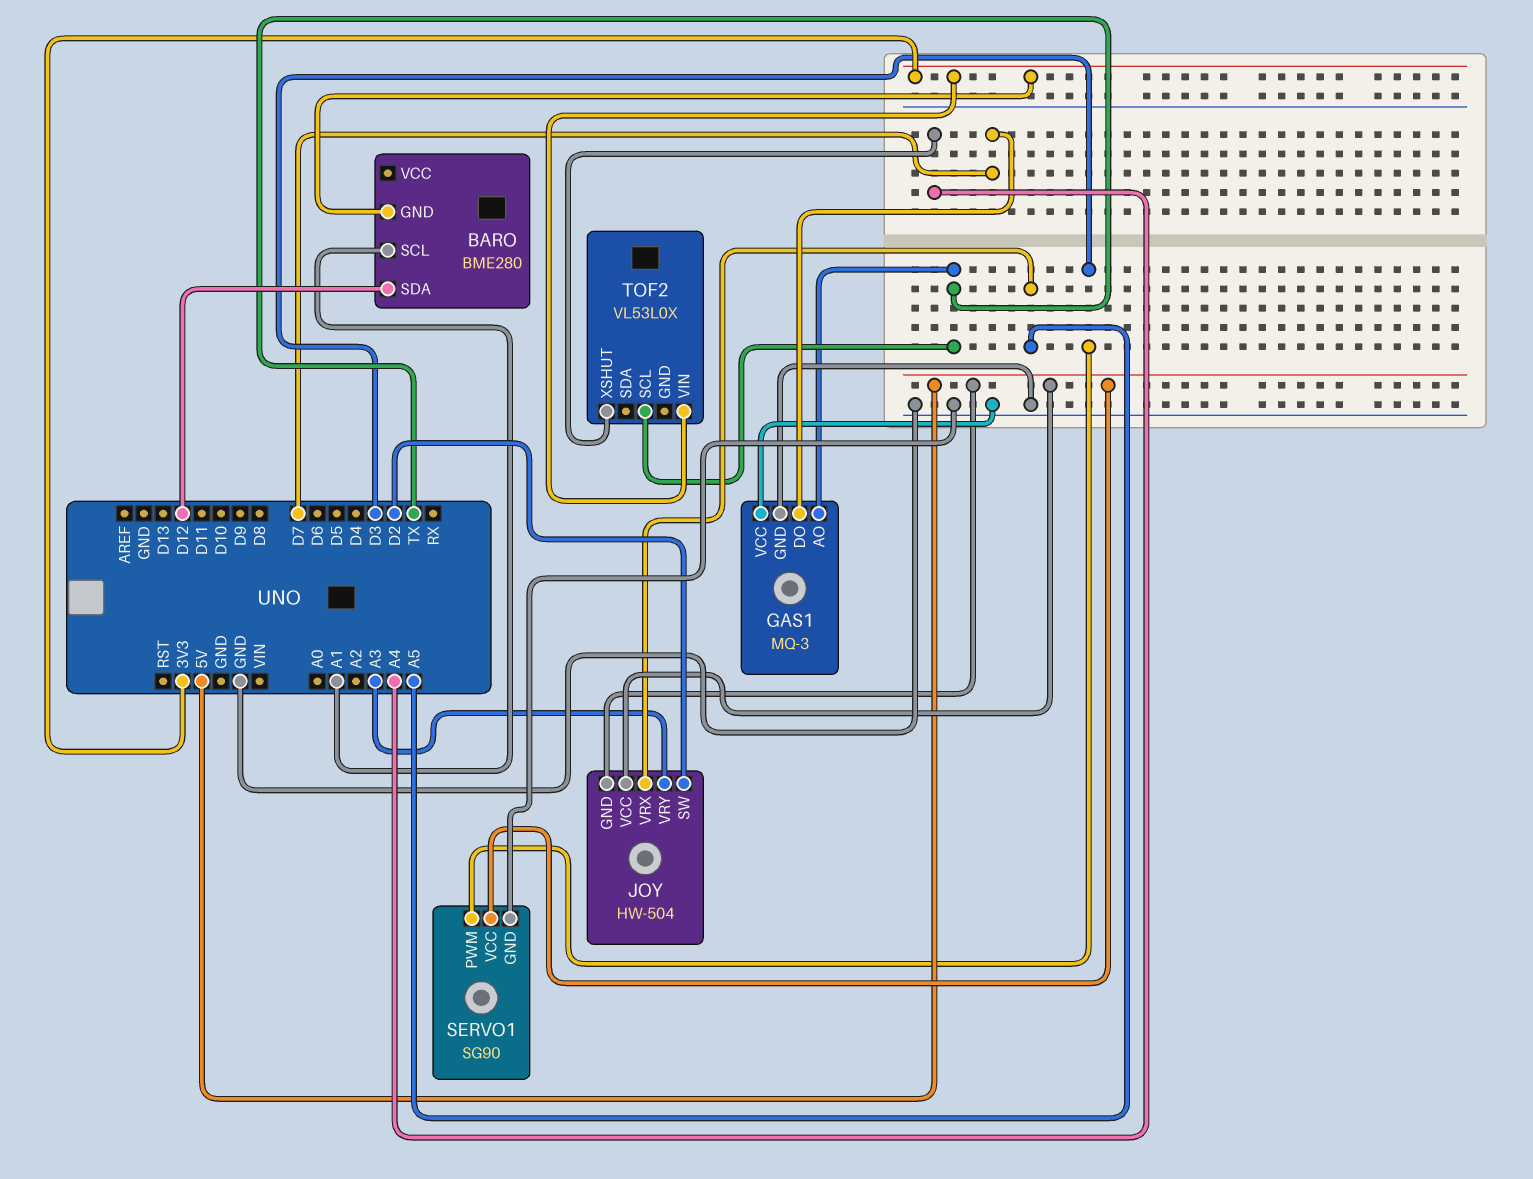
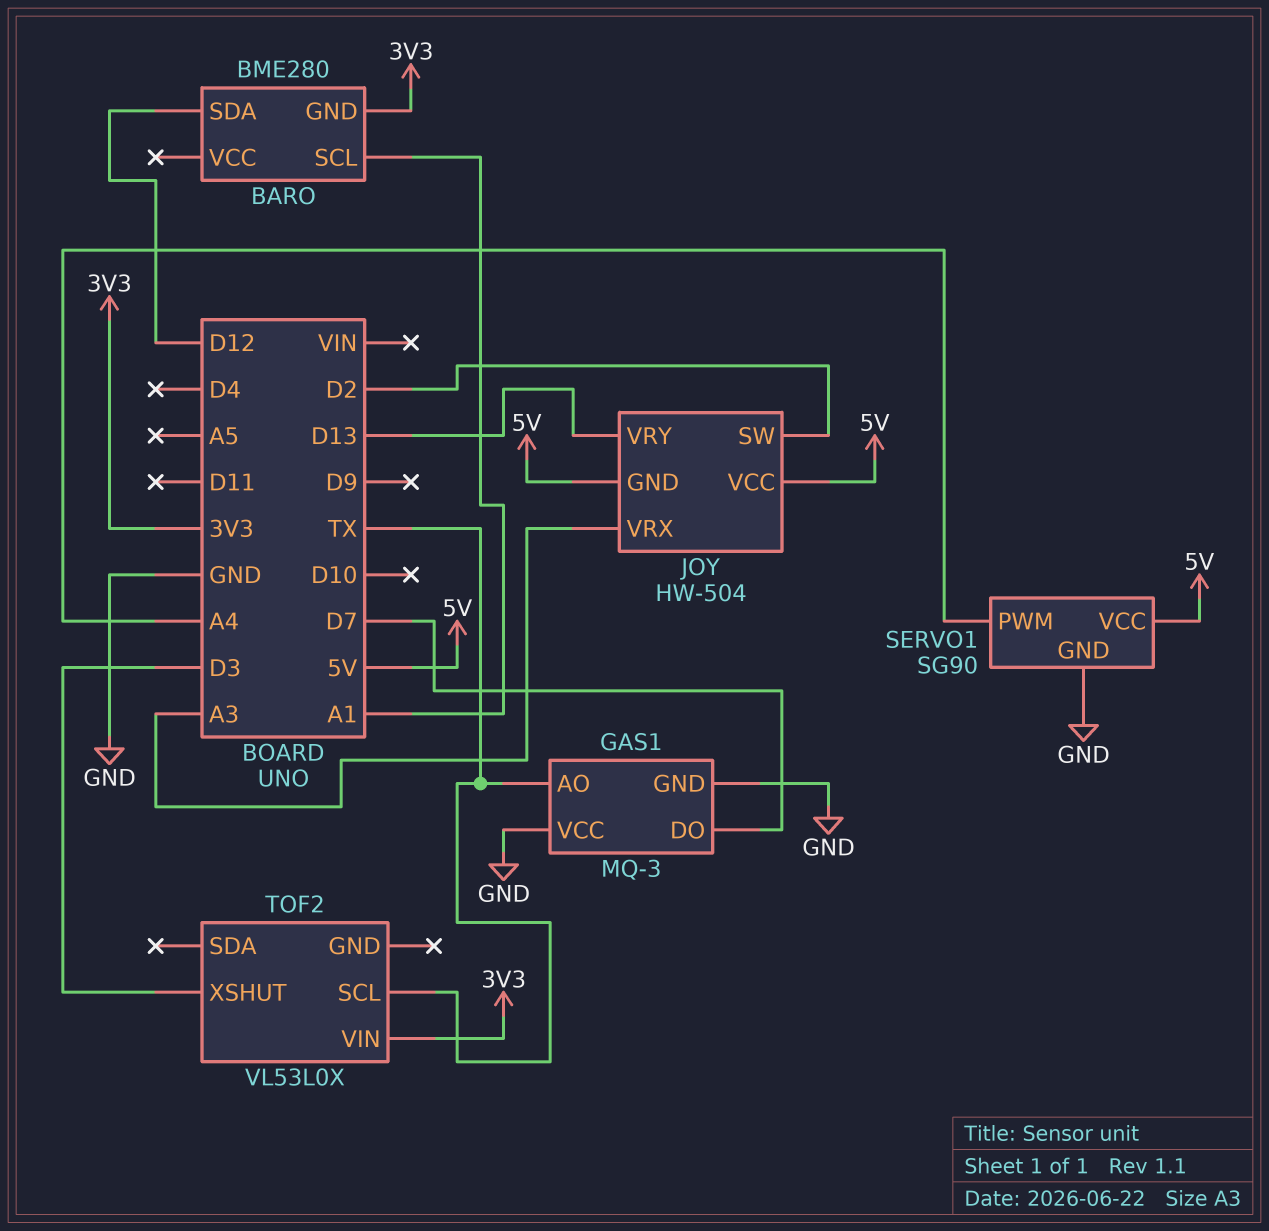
JOY pin VRX: A5 -> A3
JOY pin VRY: A3 -> D13
SERVO1 pin PWM: D3 -> A4
TOF2 pin XSHUT: A4 -> D3

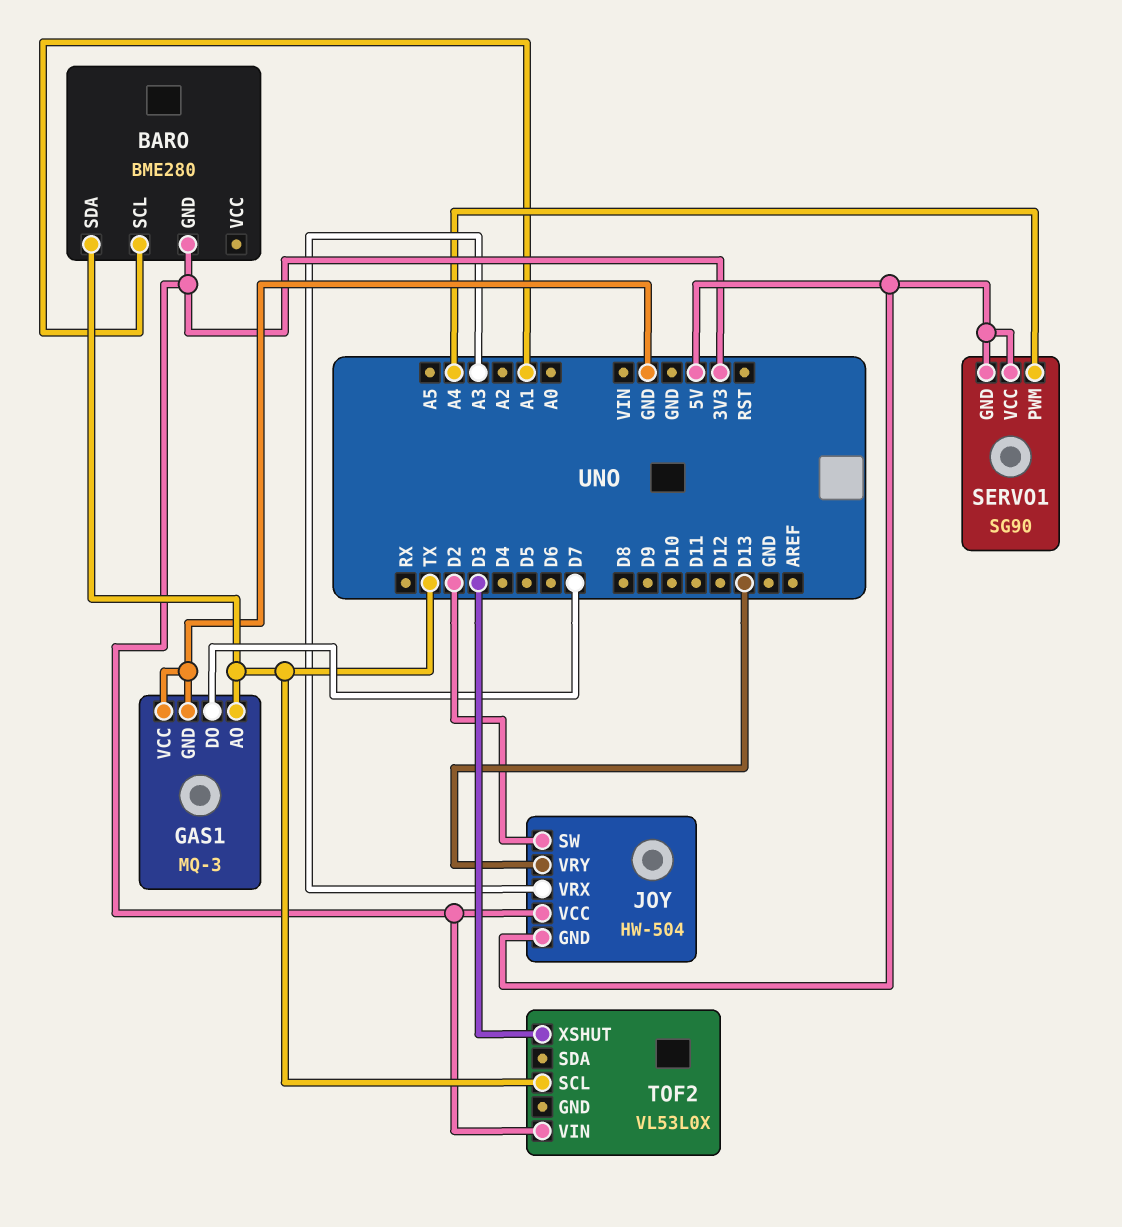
BARO pin SDA: D12 -> TX
JOY pin VCC: 5V -> 3V3
SERVO1 pin GND: GND -> 5V

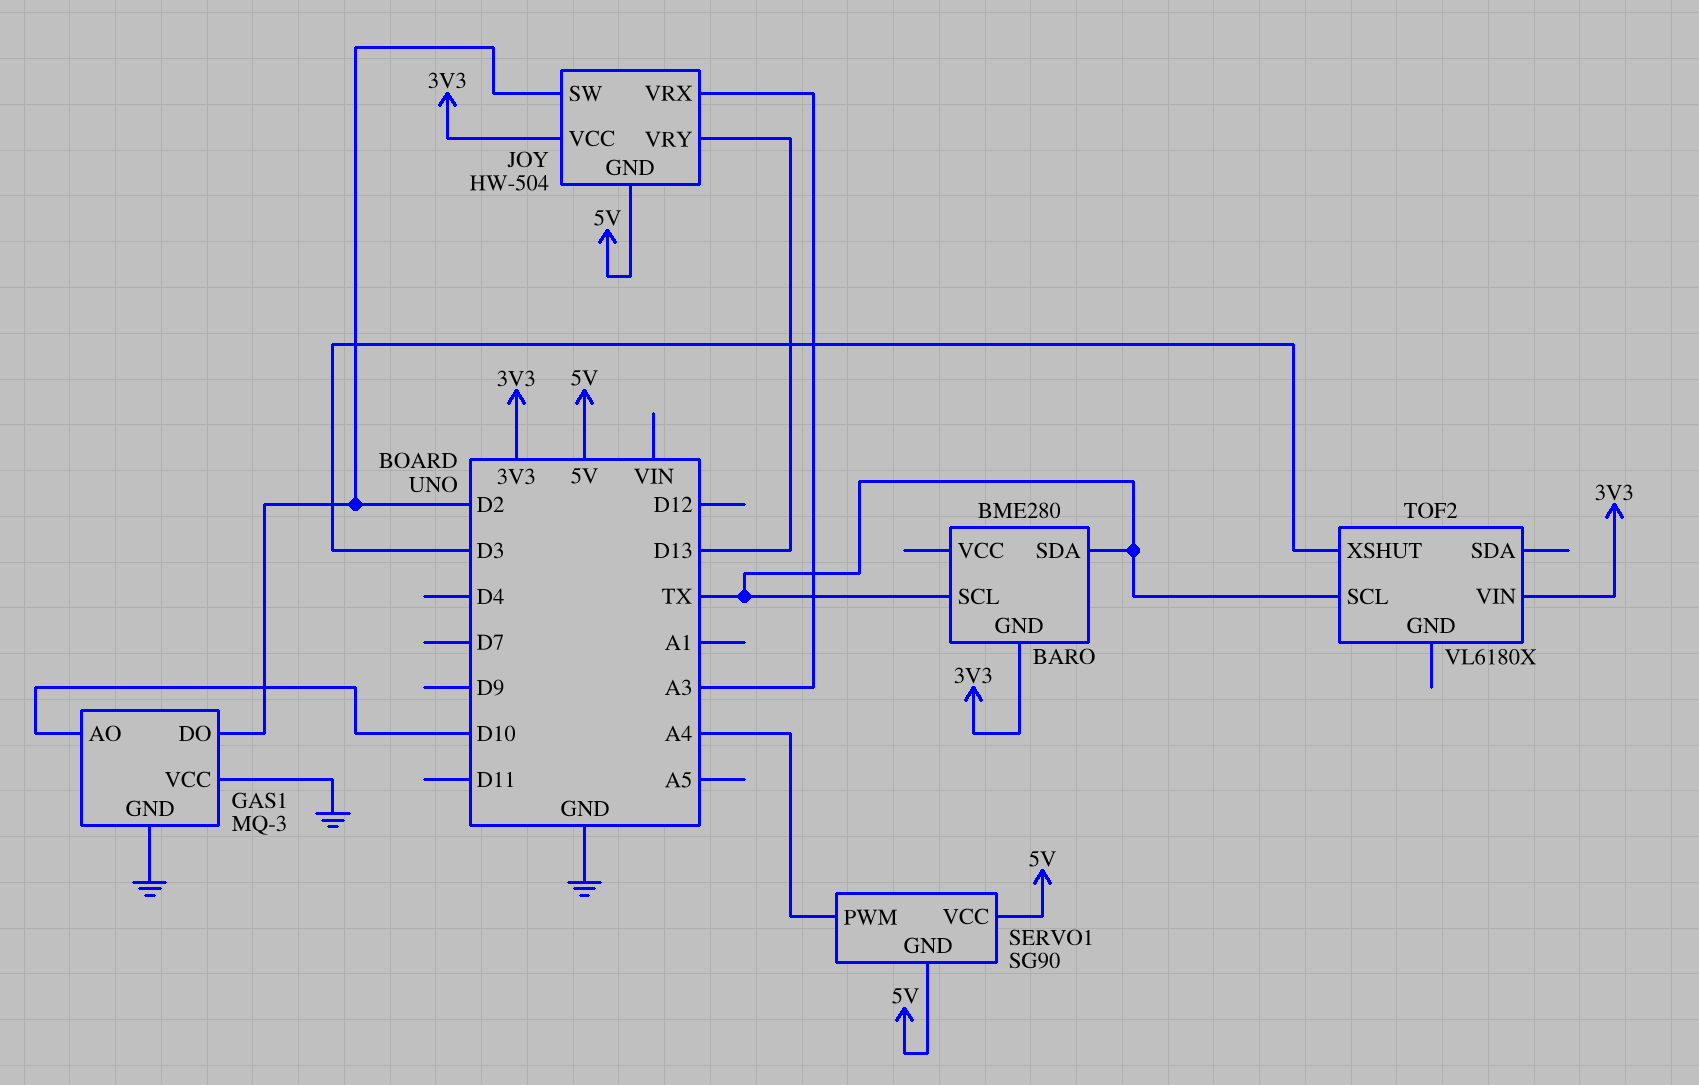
BARO pin SCL: A1 -> TX
GAS1 pin AO: TX -> D10
GAS1 pin DO: D7 -> D2
TOF2: VL53L0X -> VL6180X

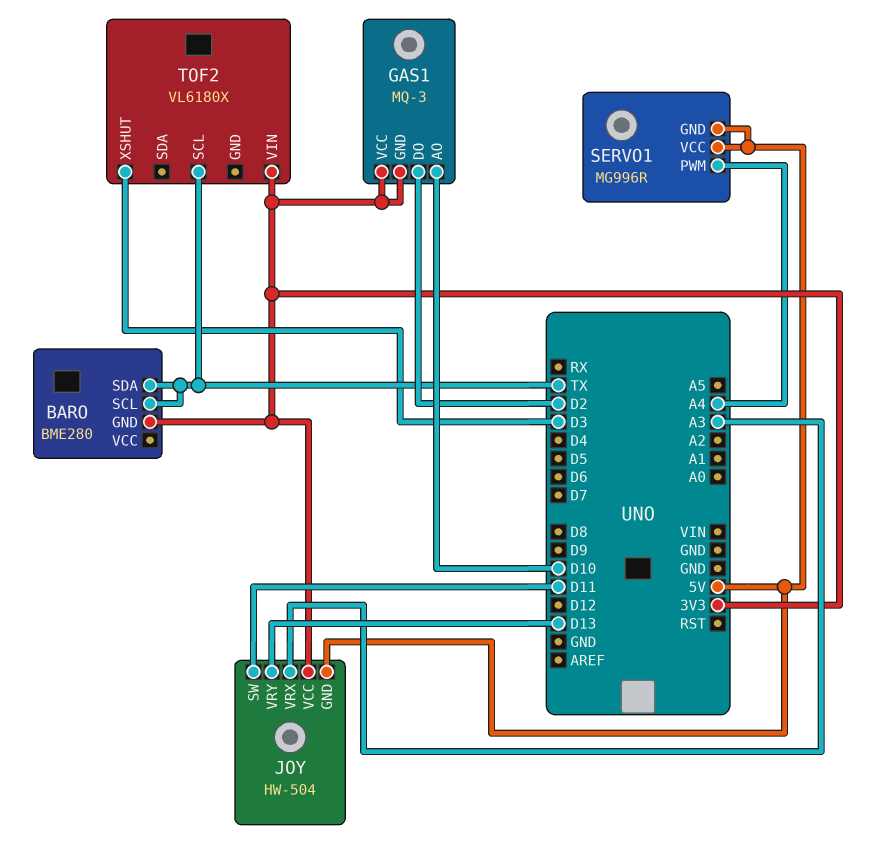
GAS1 pin GND: GND -> 3V3
GAS1 pin VCC: GND -> 3V3
JOY pin SW: D2 -> D11
SERVO1: SG90 -> MG996R

